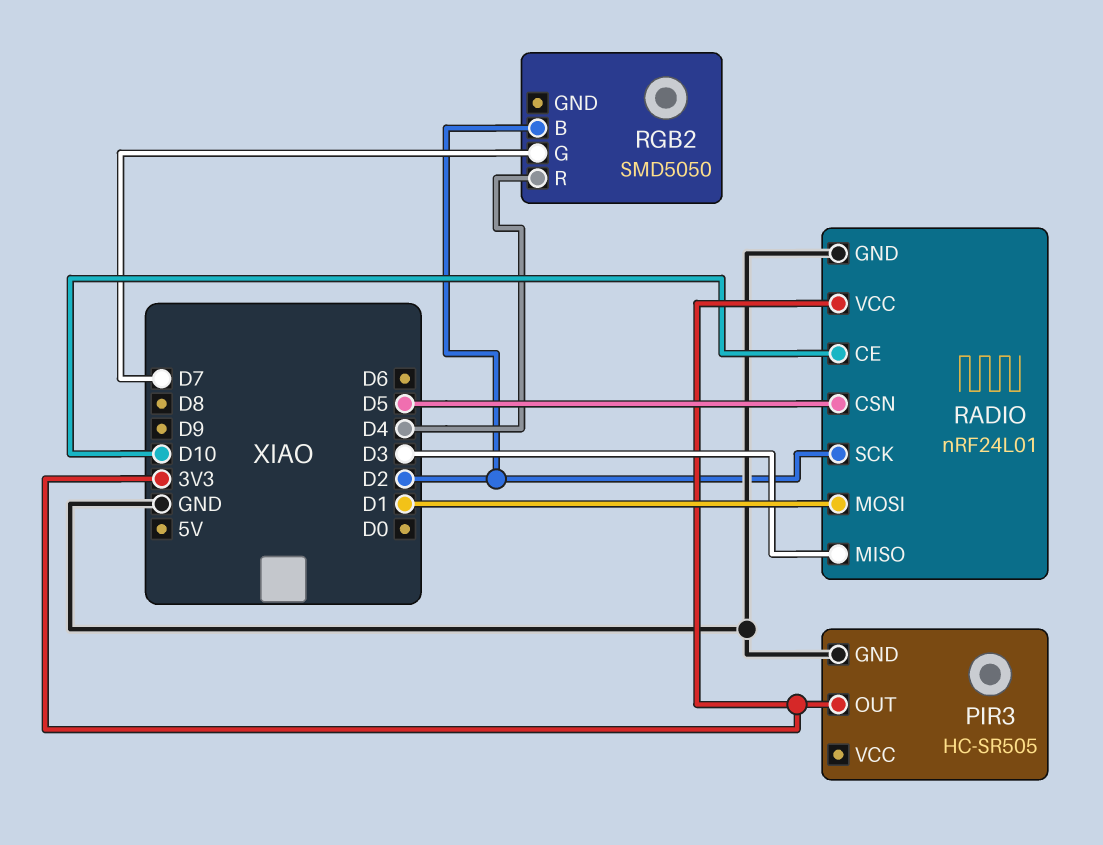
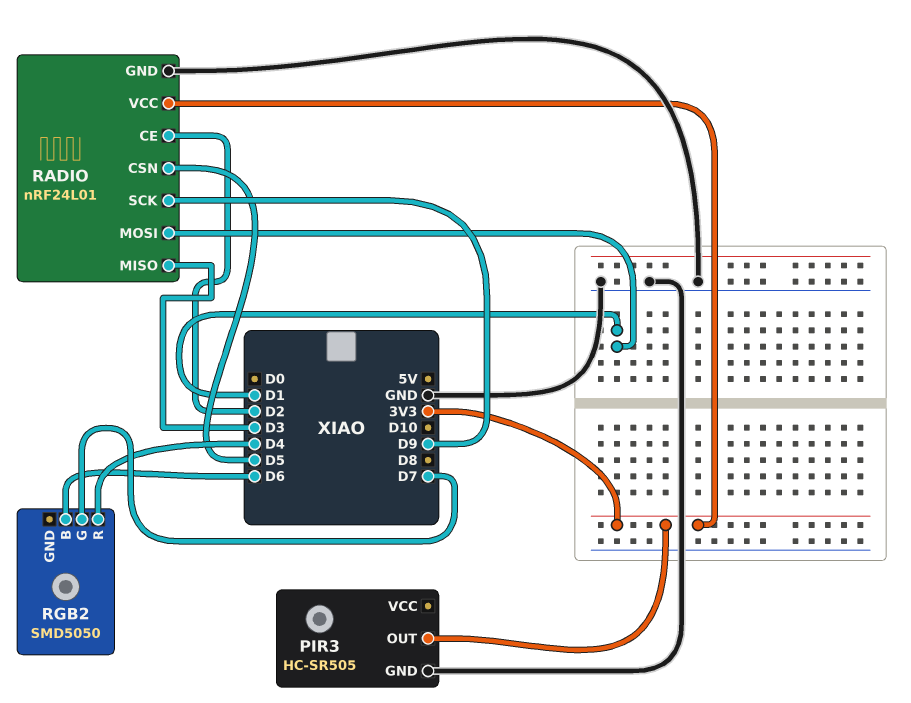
RADIO pin CE: D10 -> D2
RADIO pin SCK: D2 -> D9
RGB2 pin B: D2 -> D6

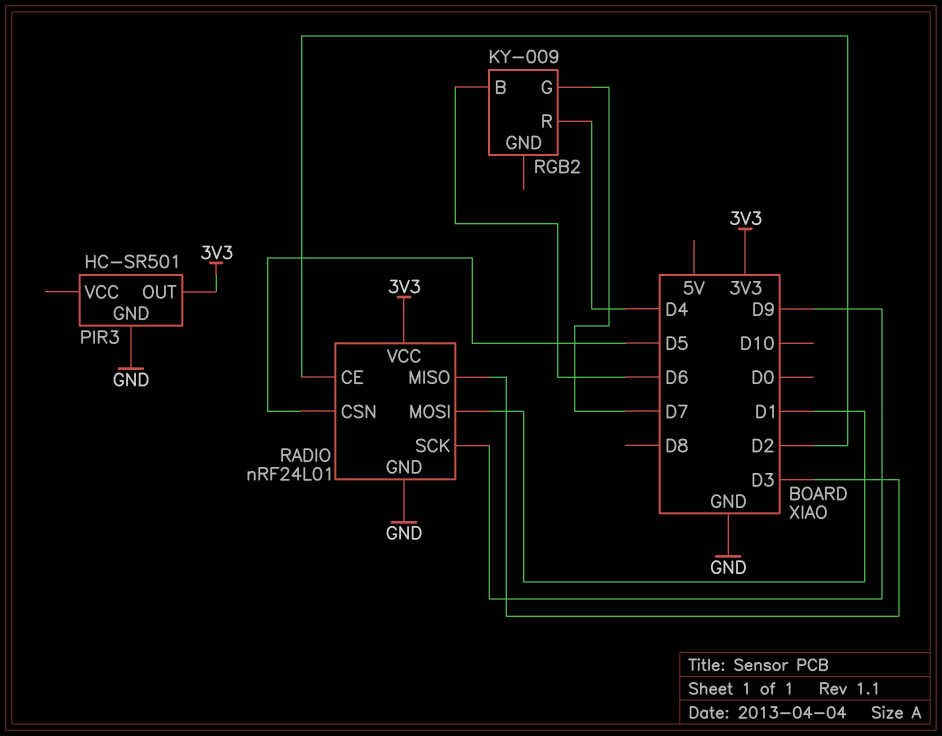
PIR3: HC-SR505 -> HC-SR501
RGB2: SMD5050 -> KY-009

